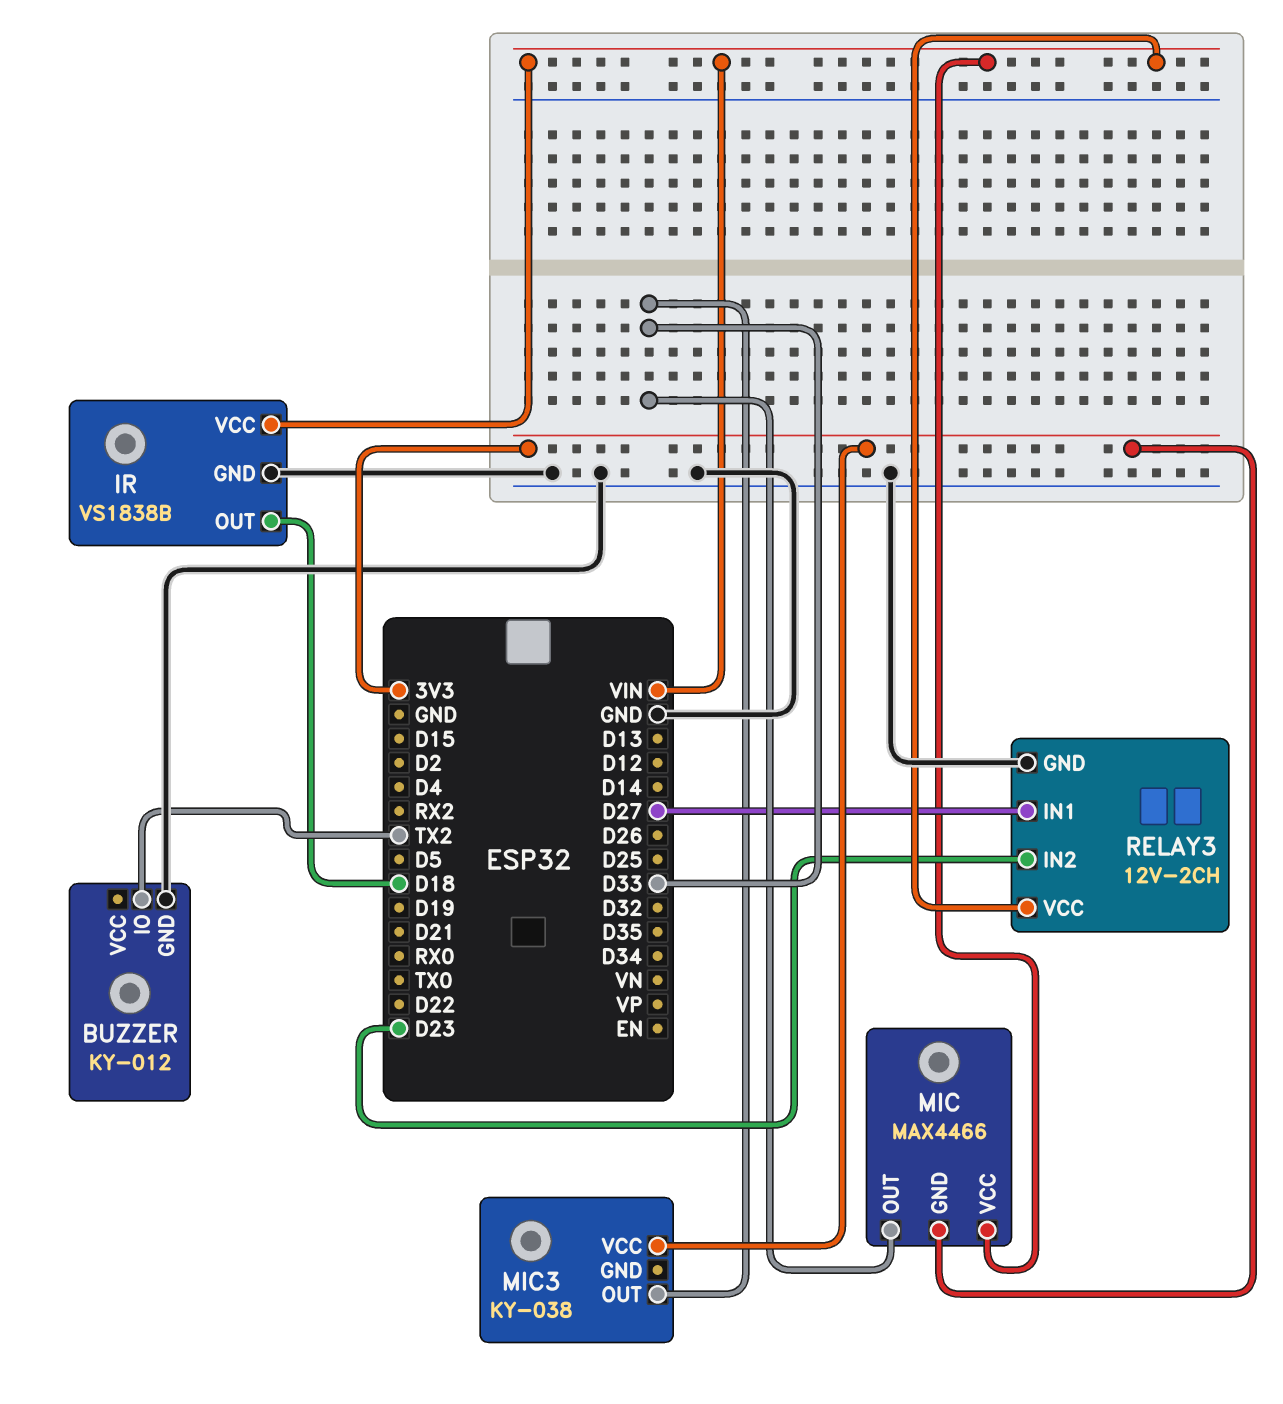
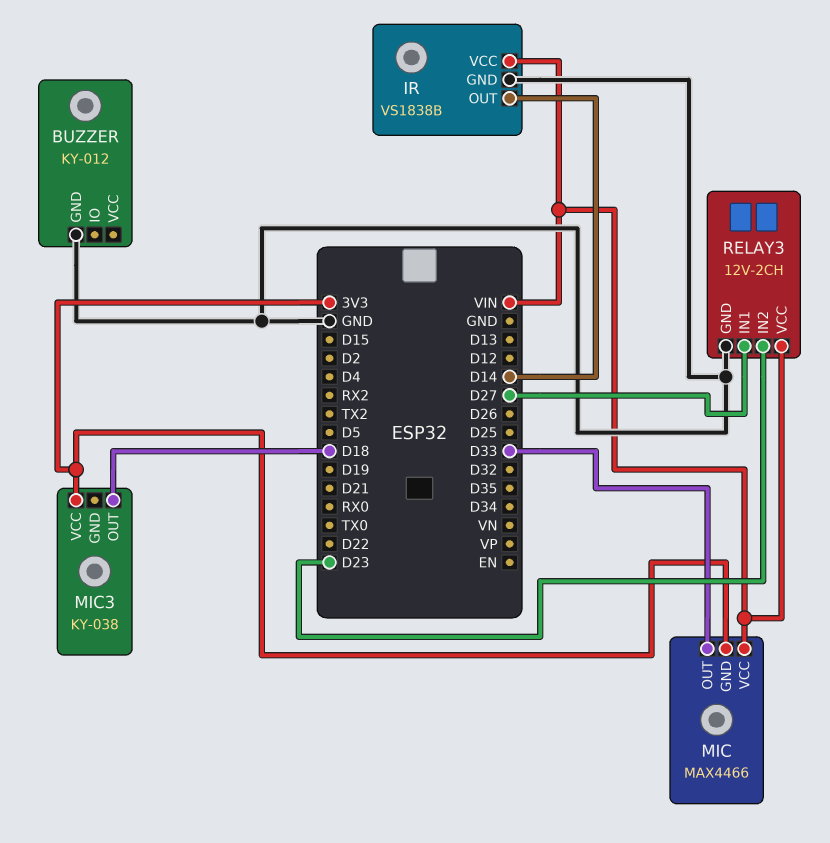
BUZZER pin IO: TX2 -> none
IR pin OUT: D18 -> D14
MIC3 pin OUT: D33 -> D18

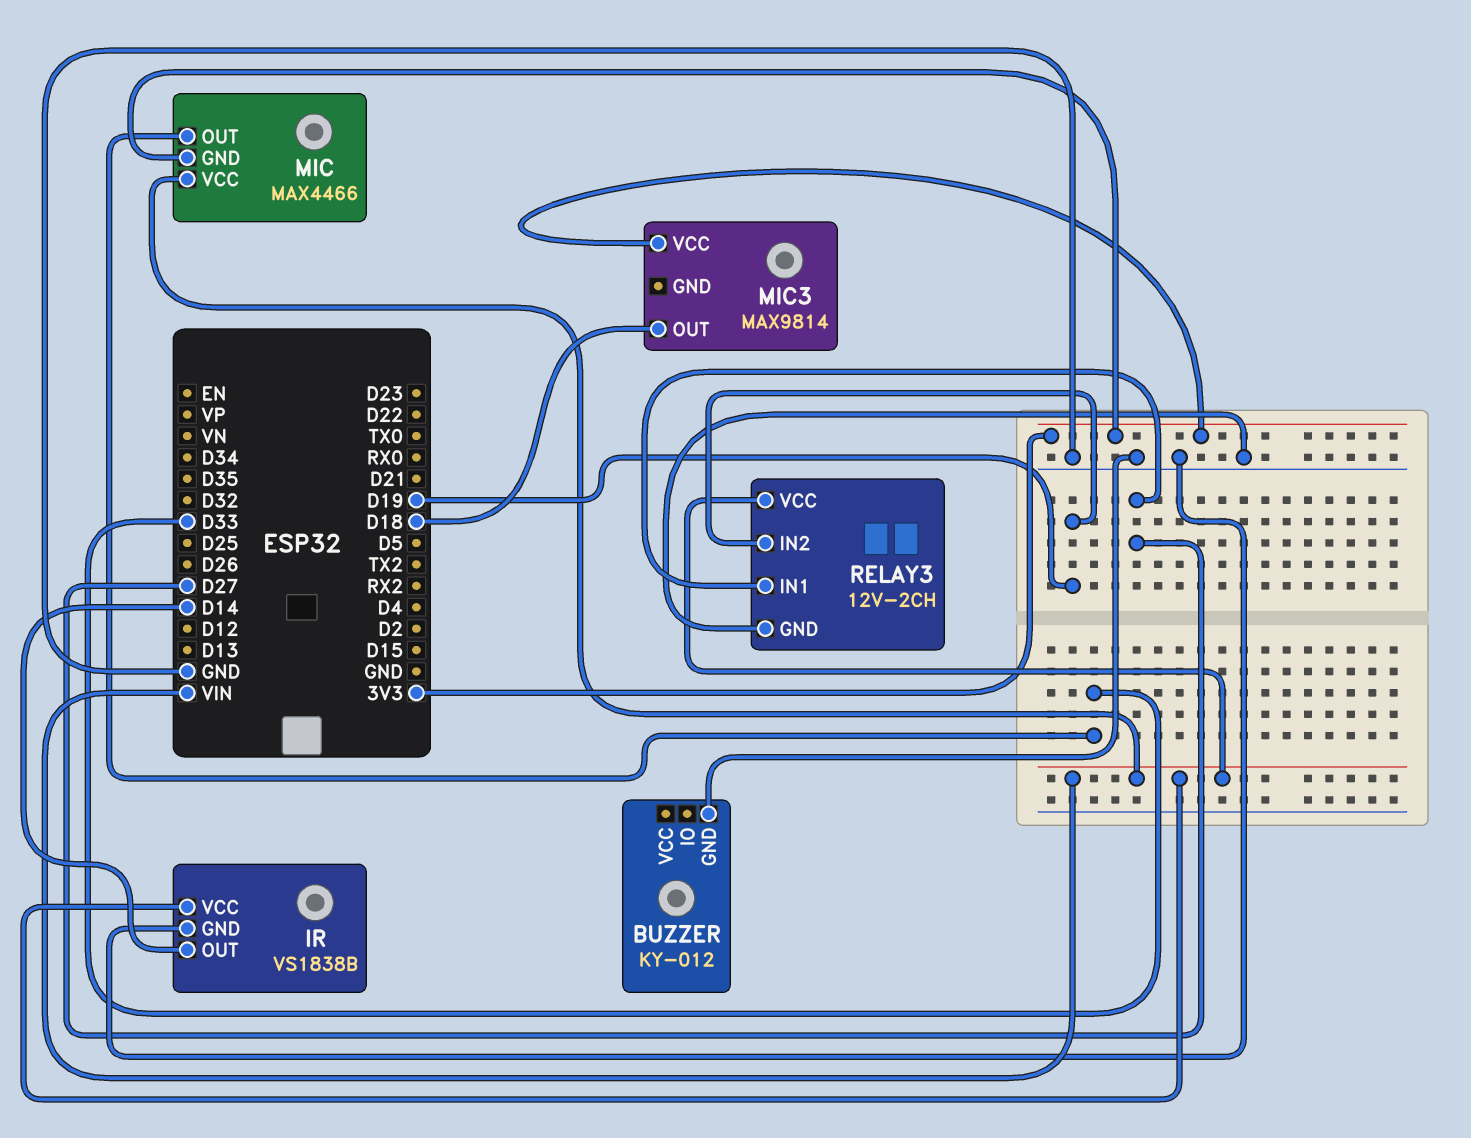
MIC3: KY-038 -> MAX9814
RELAY3 pin IN2: D23 -> D19

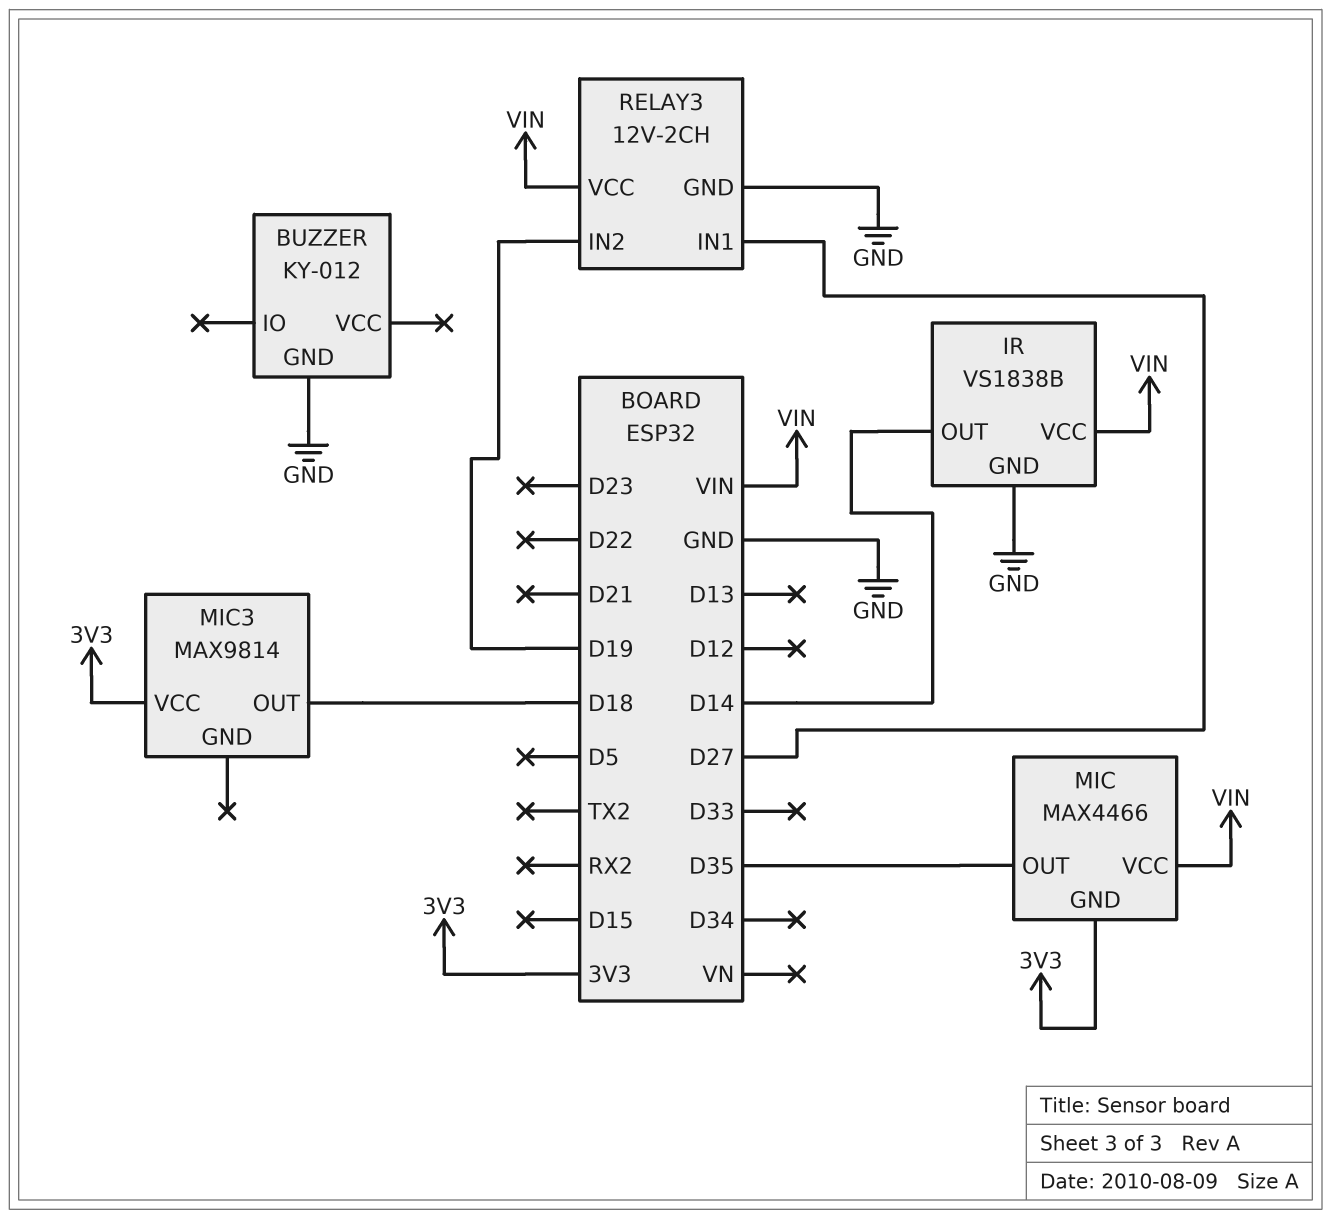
MIC pin OUT: D33 -> D35

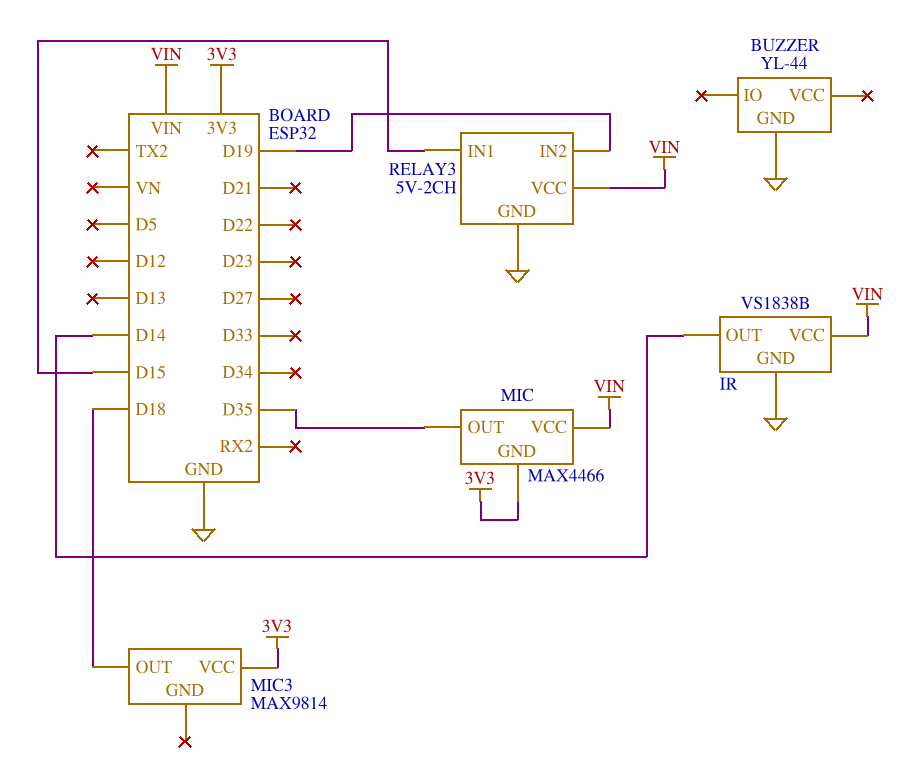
BUZZER: KY-012 -> YL-44
RELAY3: 12V-2CH -> 5V-2CH
RELAY3 pin IN1: D27 -> D15

